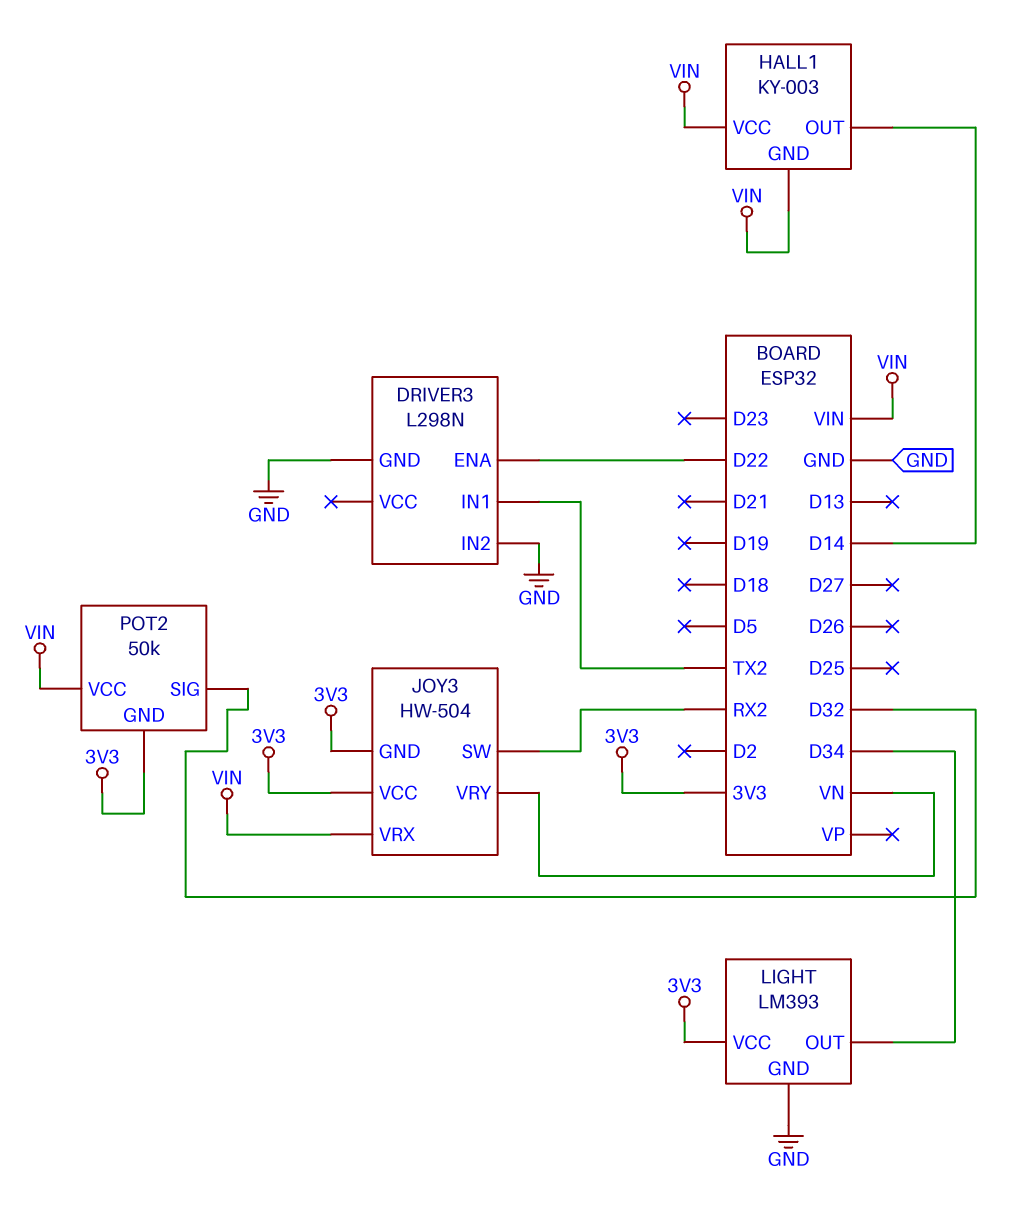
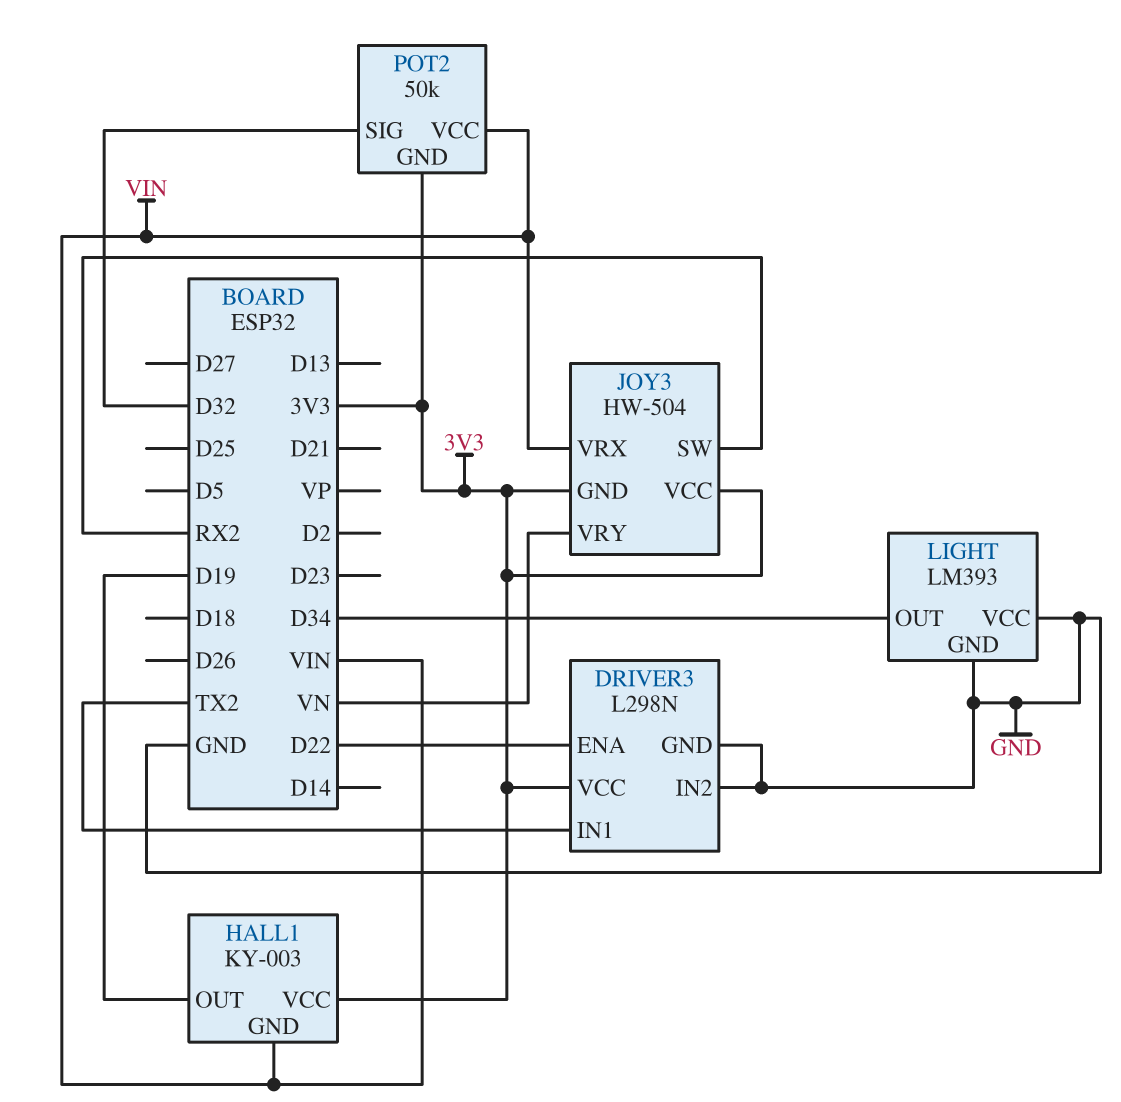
DRIVER3 pin VCC: none -> 3V3
HALL1 pin OUT: D14 -> D19
HALL1 pin VCC: VIN -> 3V3
LIGHT pin VCC: 3V3 -> GND

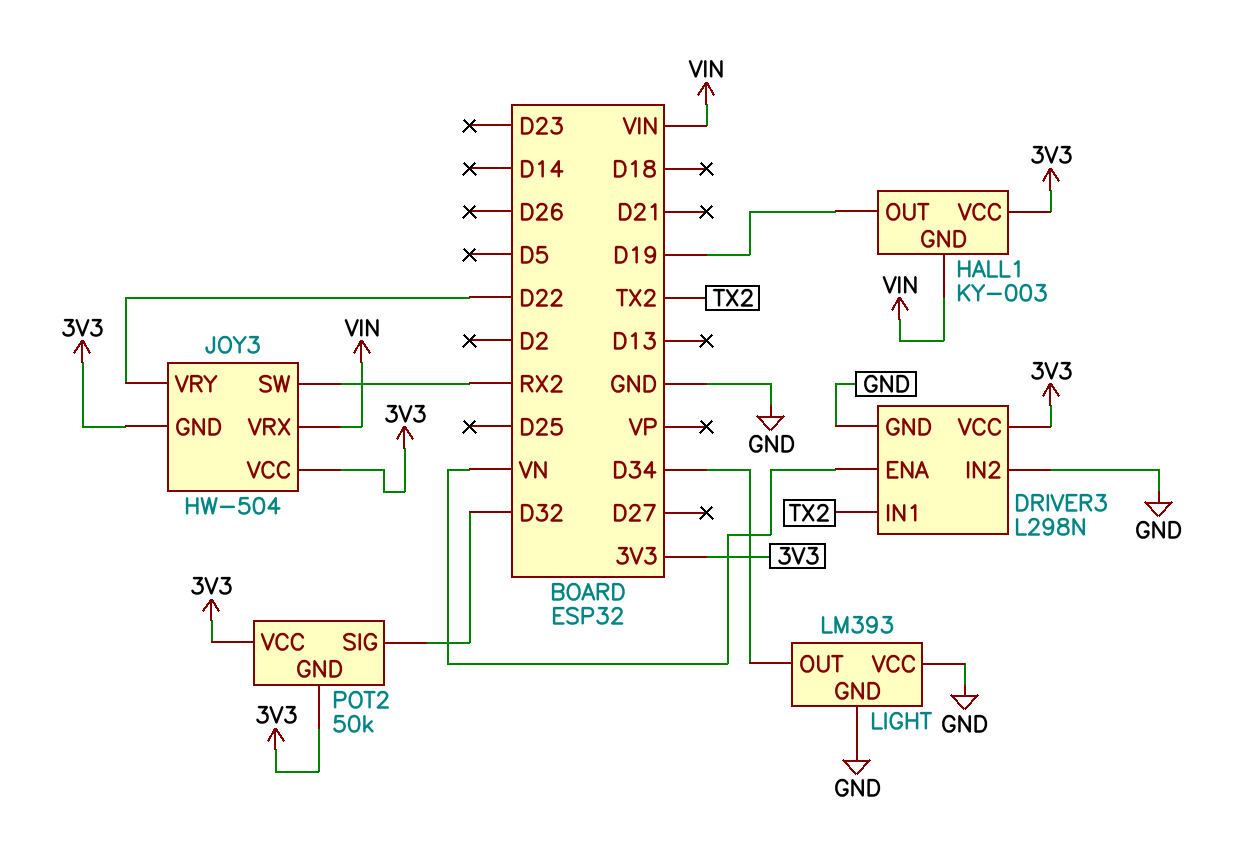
DRIVER3 pin ENA: D22 -> VN
JOY3 pin VRY: VN -> D22
POT2 pin VCC: VIN -> 3V3

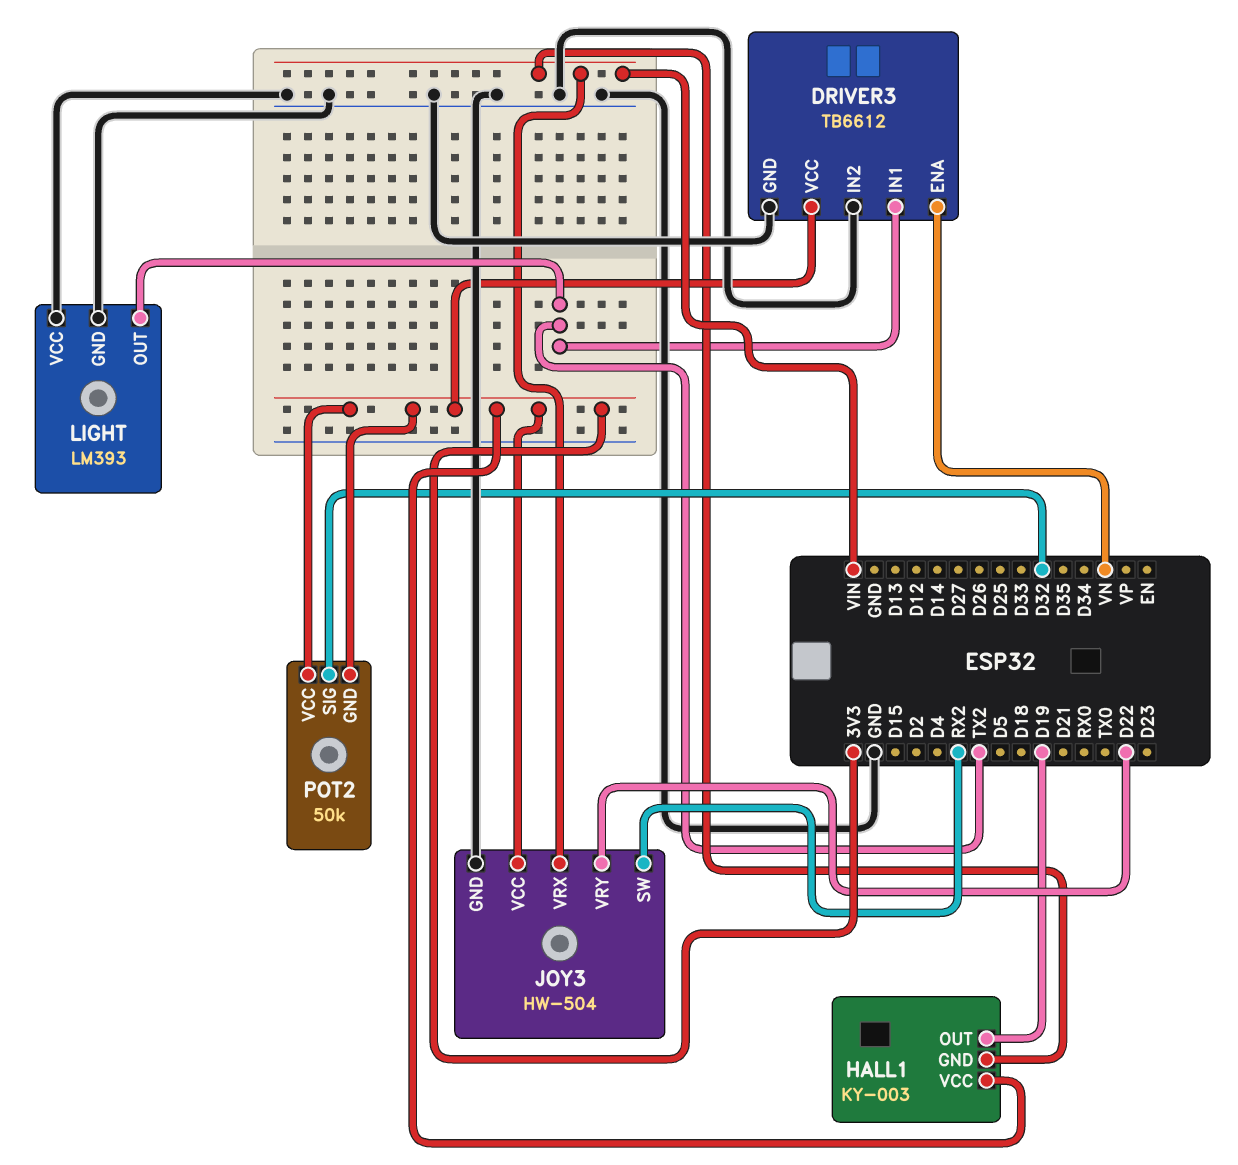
DRIVER3: L298N -> TB6612
JOY3 pin GND: 3V3 -> GND
LIGHT pin OUT: D34 -> TX2

